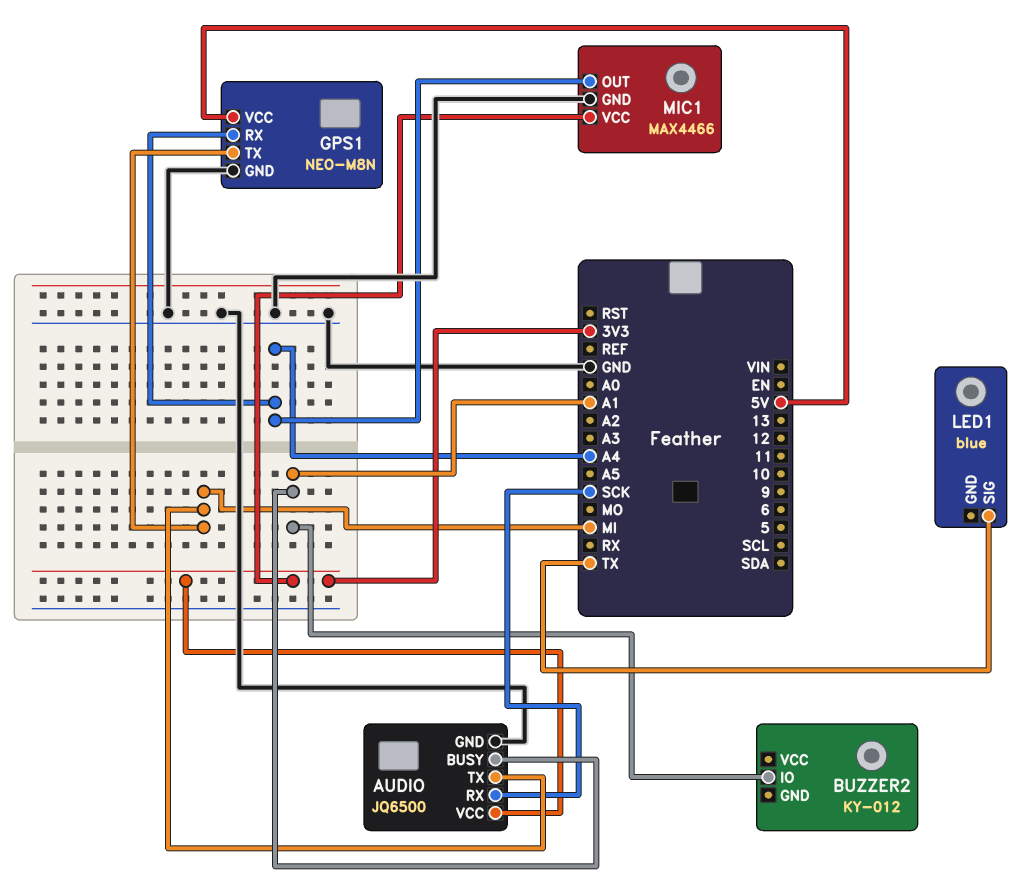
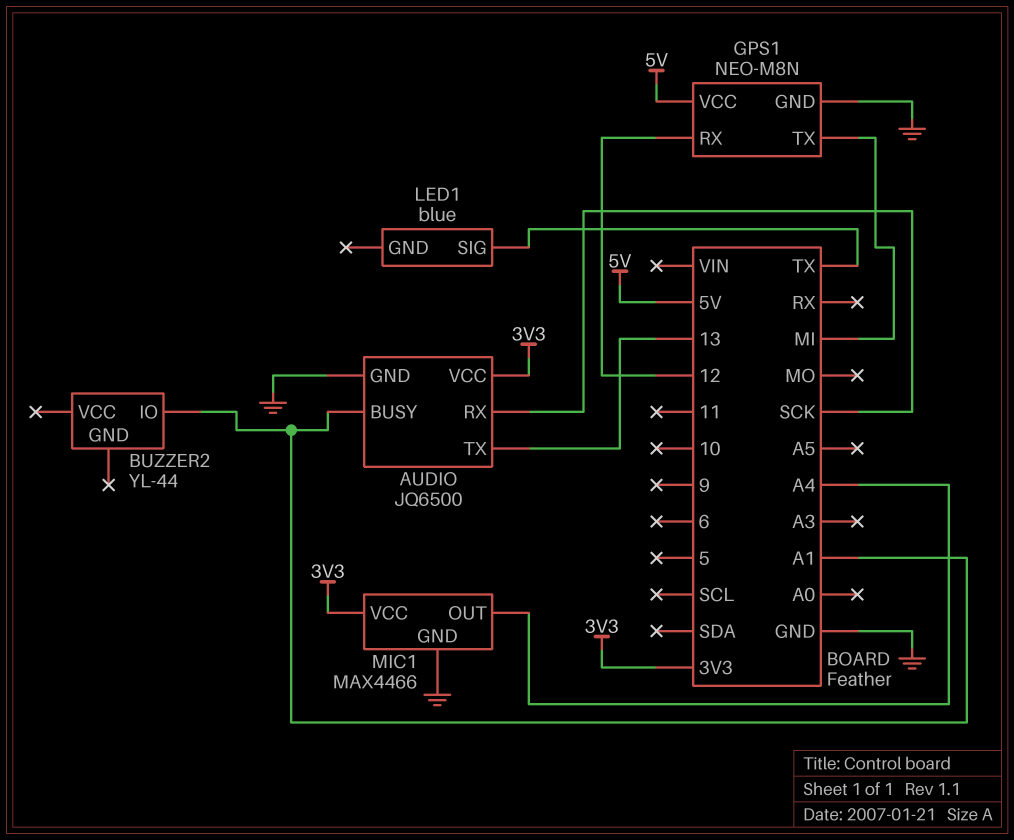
AUDIO pin TX: MI -> 13
BUZZER2: KY-012 -> YL-44
GPS1 pin RX: A4 -> 12

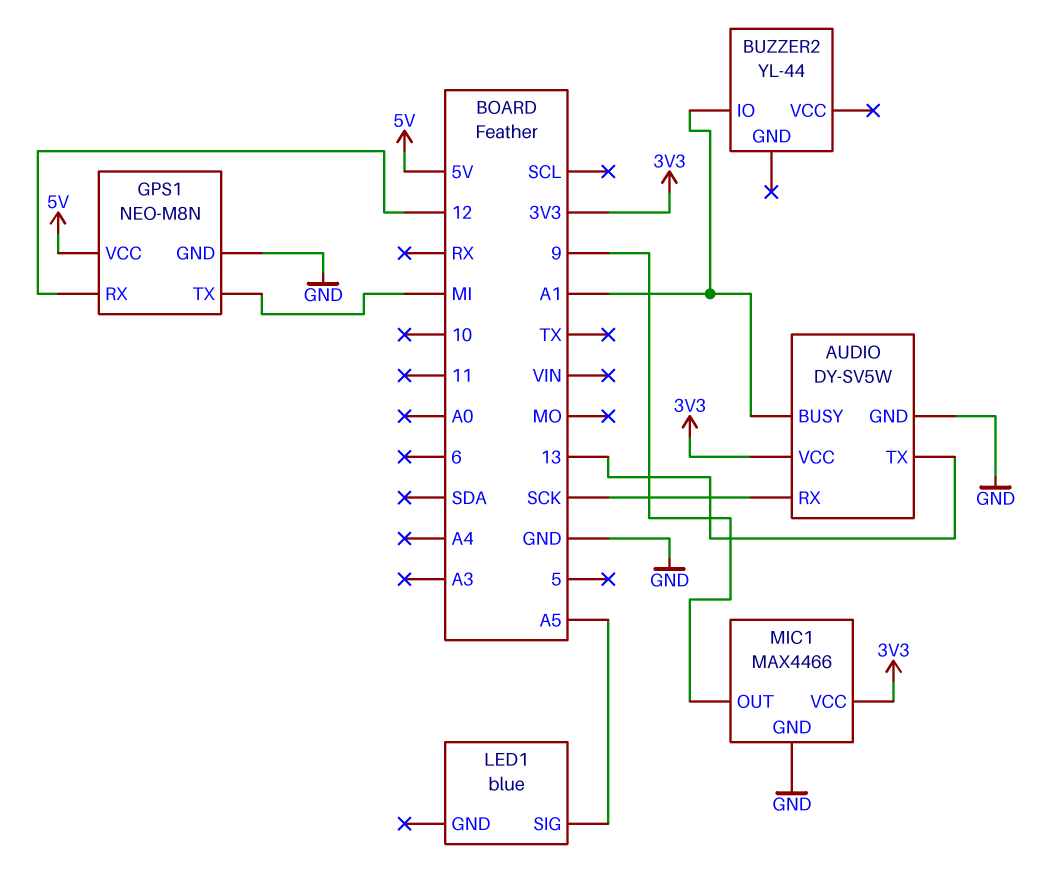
AUDIO: JQ6500 -> DY-SV5W
LED1 pin SIG: TX -> A5
MIC1 pin OUT: A4 -> 9

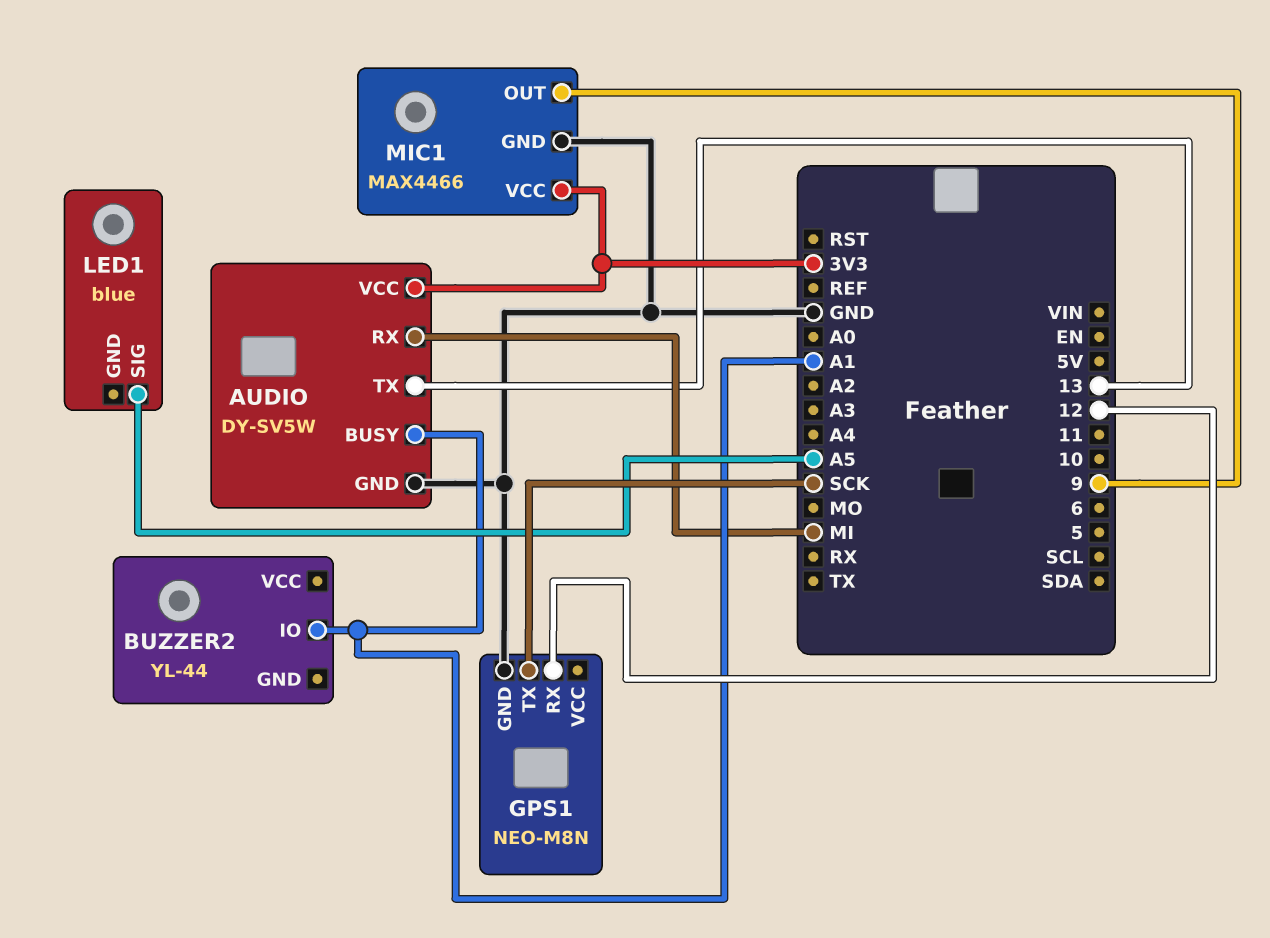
AUDIO pin RX: SCK -> MI
GPS1 pin TX: MI -> SCK
GPS1 pin VCC: 5V -> none

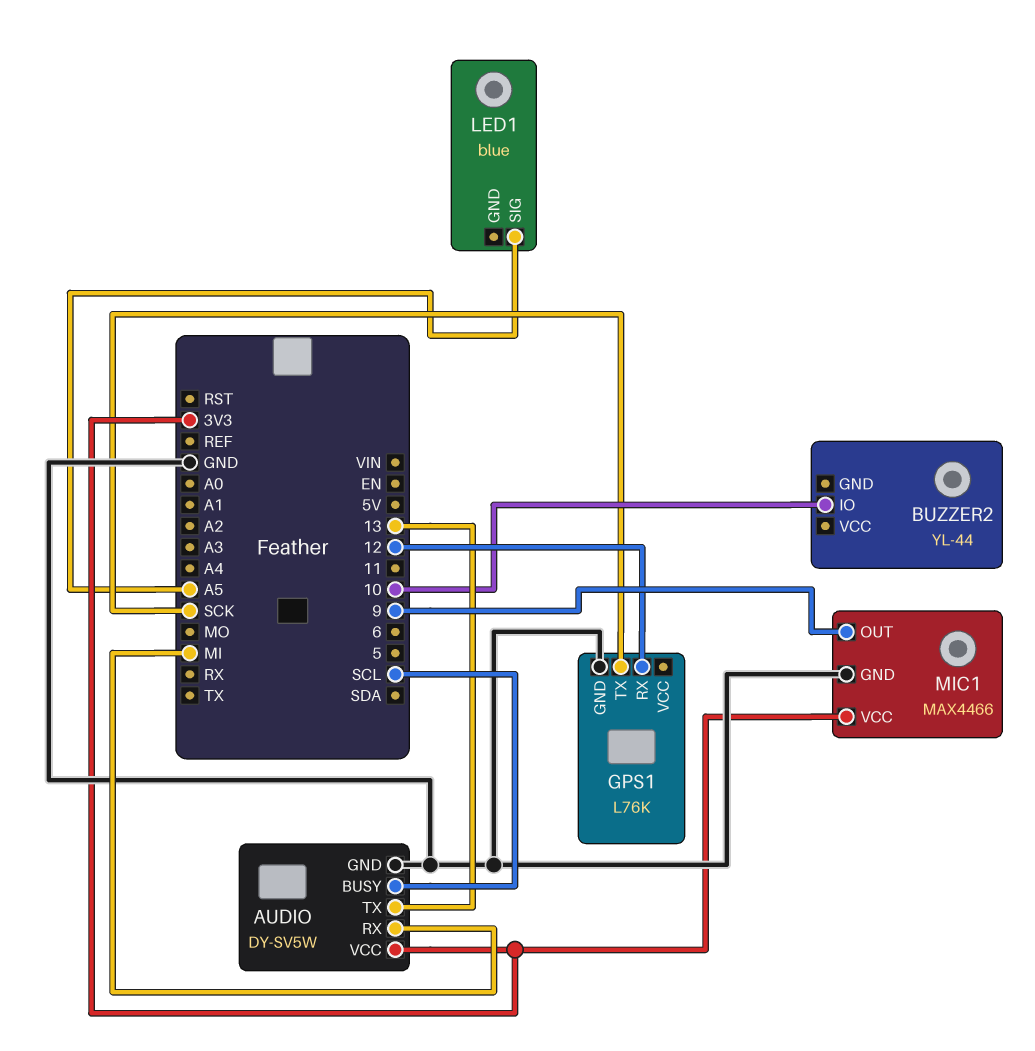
AUDIO pin BUSY: A1 -> SCL
BUZZER2 pin IO: A1 -> 10
GPS1: NEO-M8N -> L76K

